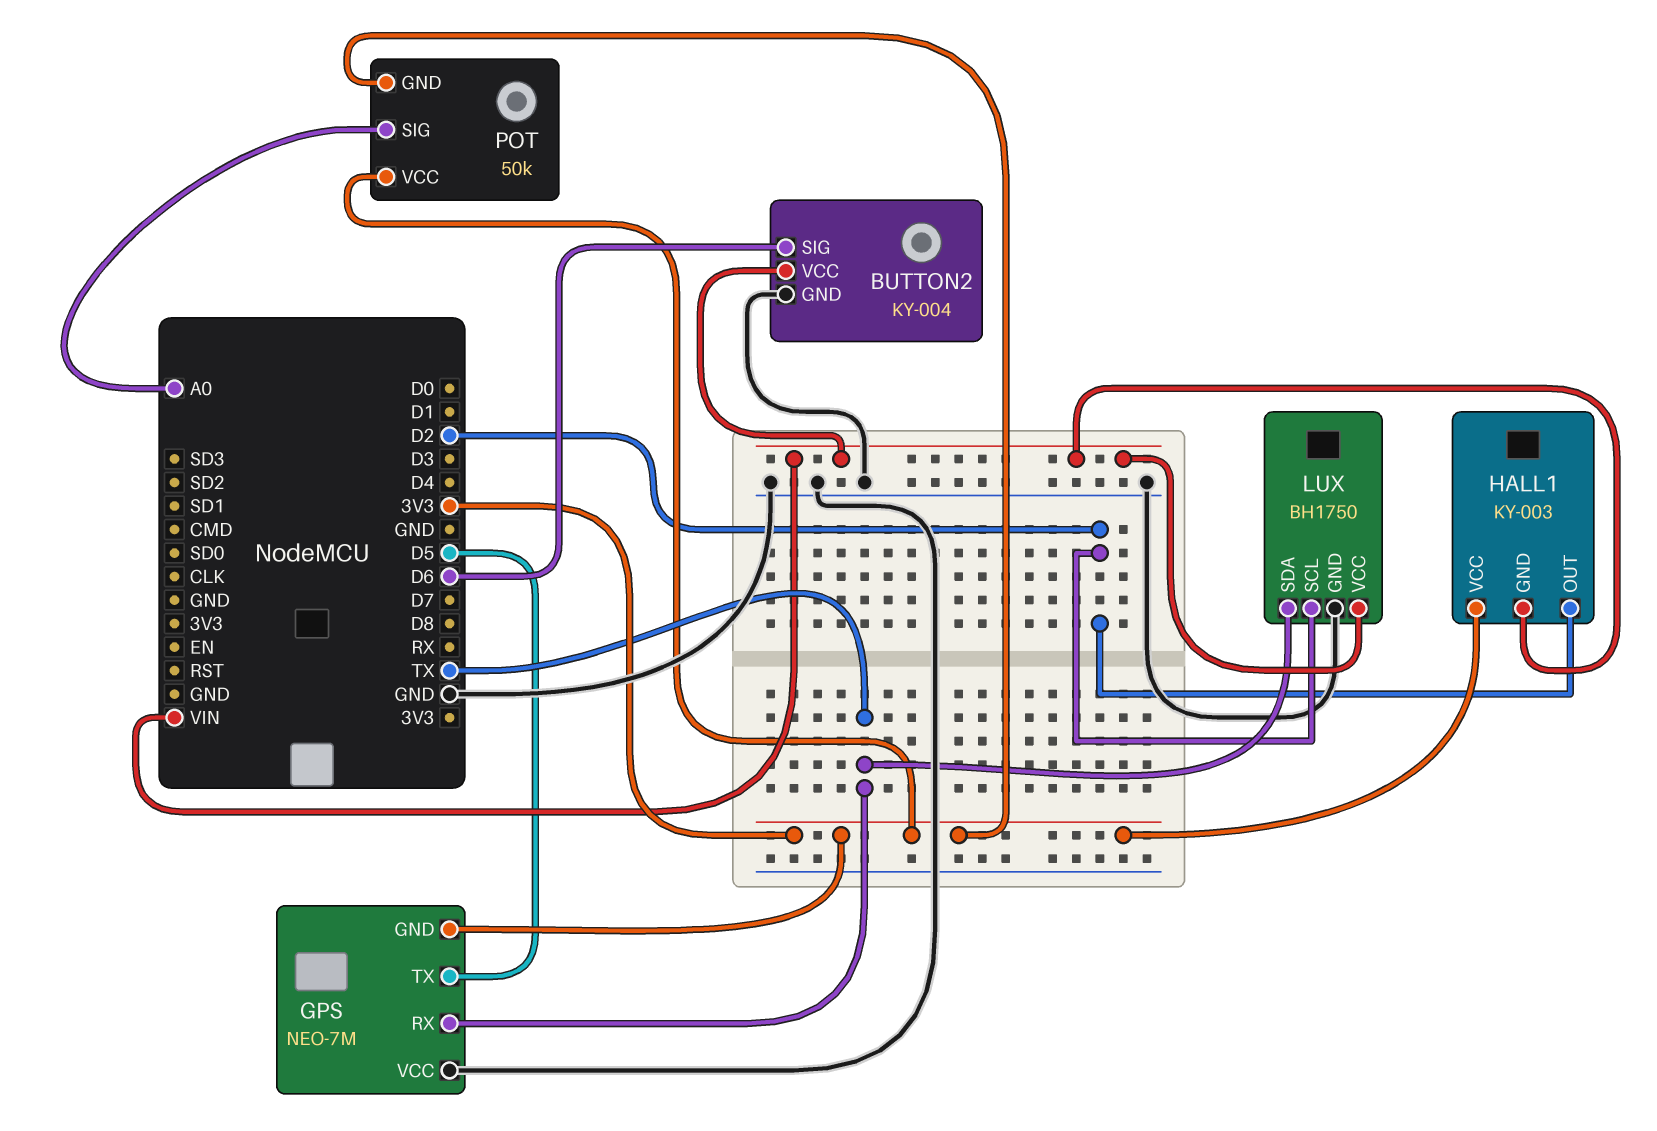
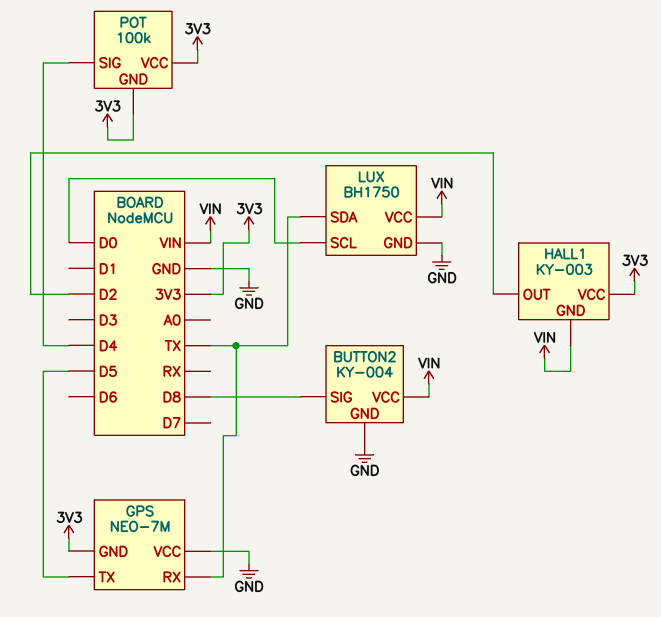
BUTTON2 pin SIG: D6 -> D8
LUX pin SCL: D2 -> D0
POT: 50k -> 100k
POT pin SIG: A0 -> D4

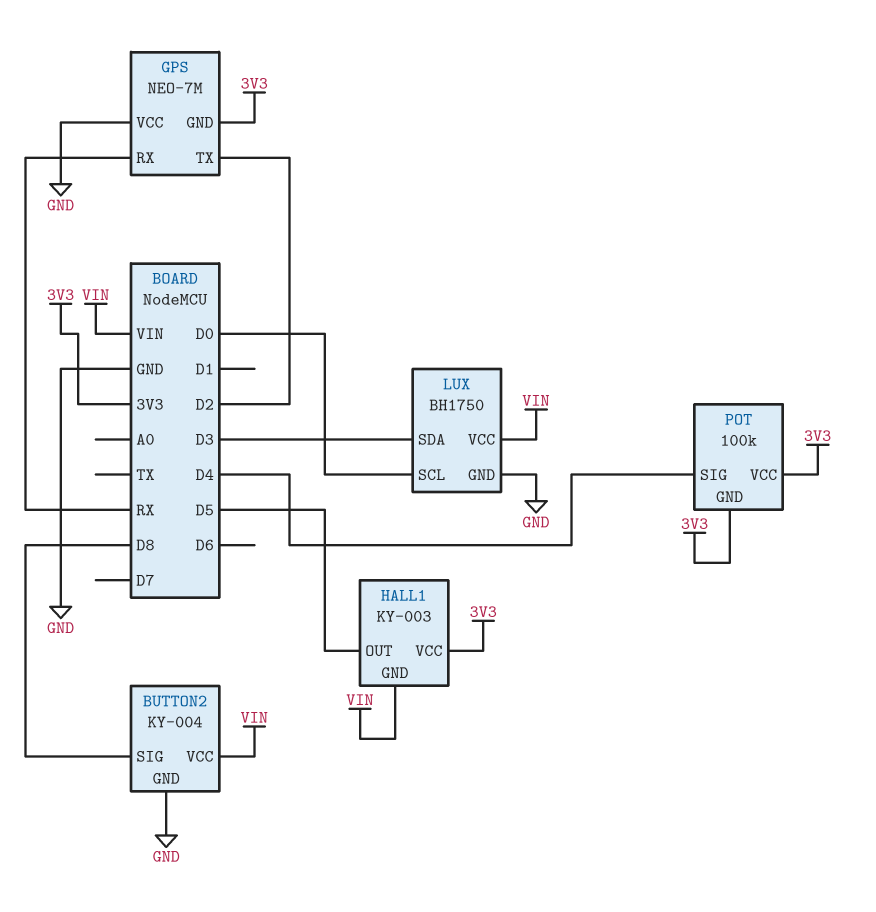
GPS pin RX: TX -> RX
GPS pin TX: D5 -> D2
HALL1 pin OUT: D2 -> D5
LUX pin SDA: TX -> D3

